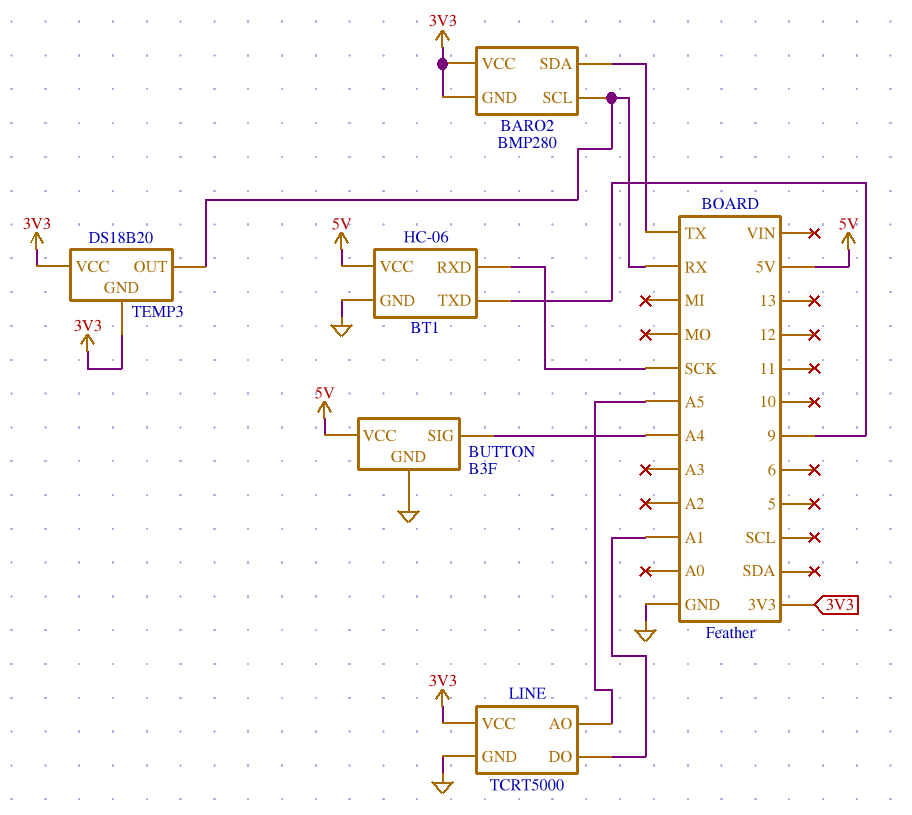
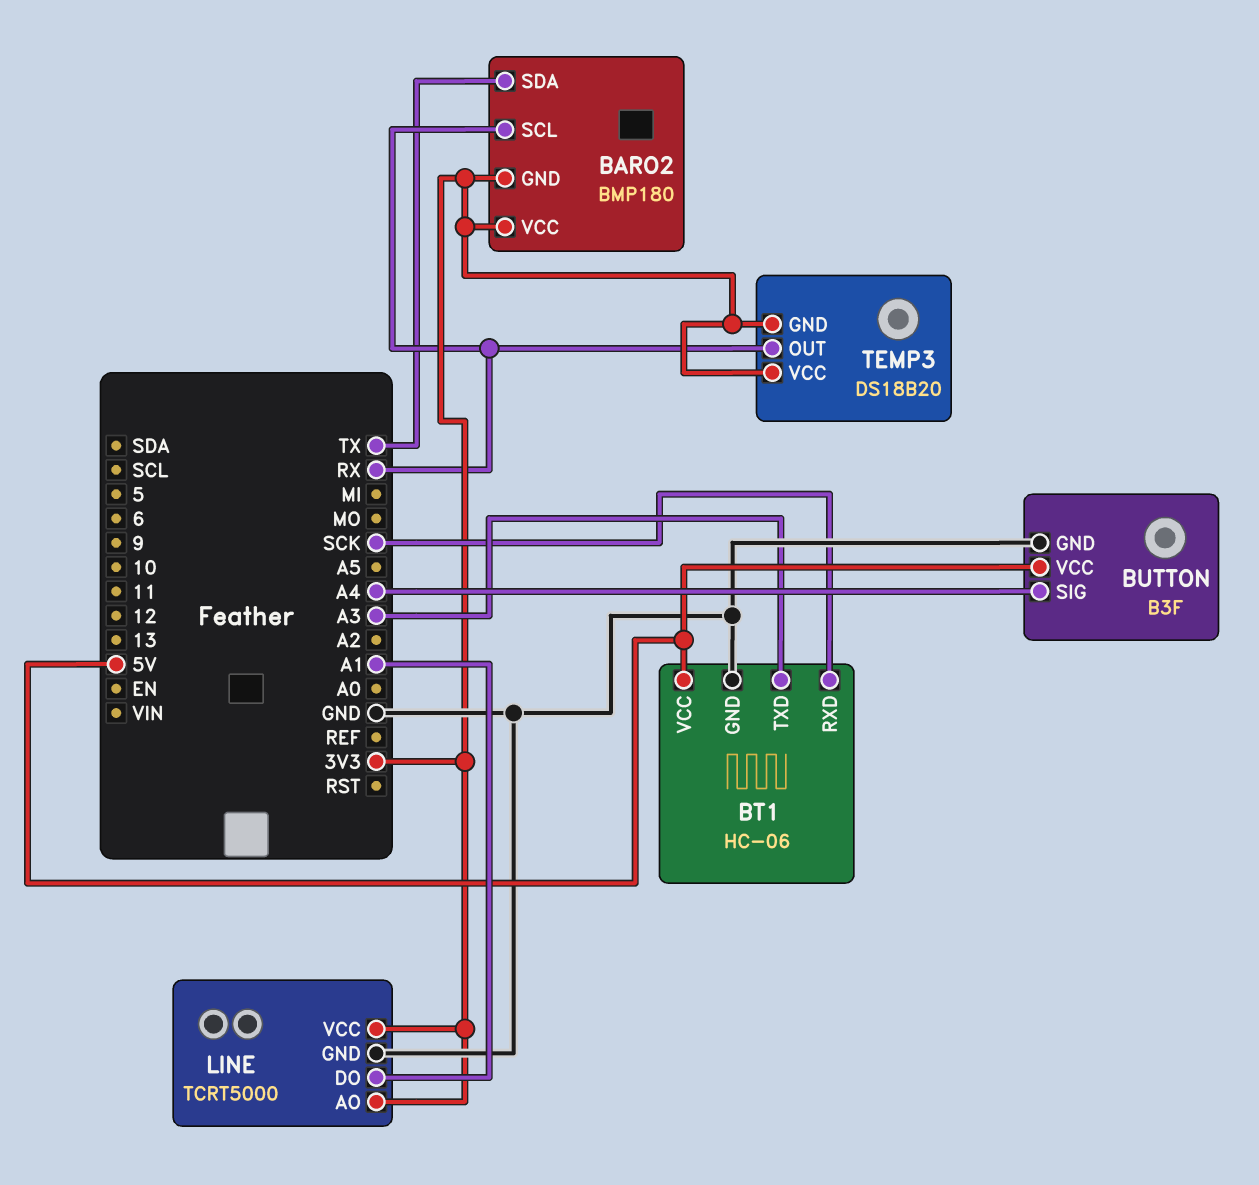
BARO2: BMP280 -> BMP180
BT1 pin TXD: 9 -> A3
LINE pin AO: A5 -> 3V3

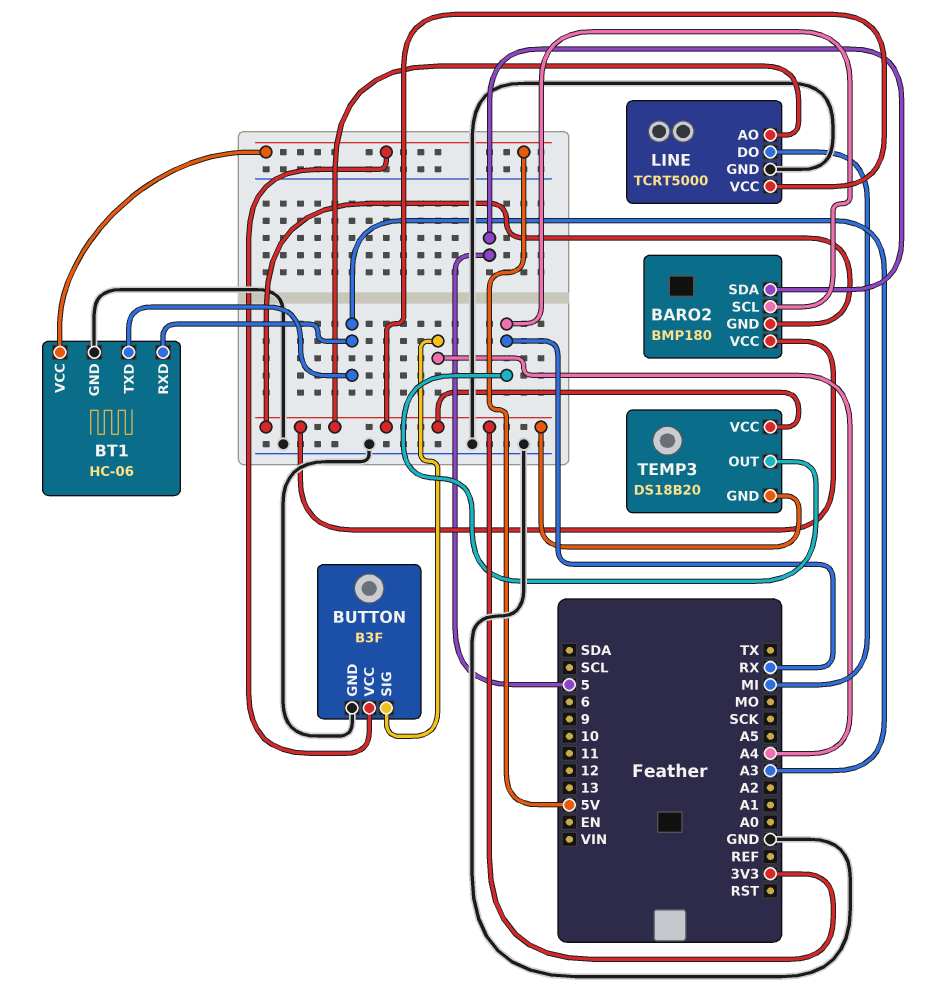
BARO2 pin SDA: TX -> 5
BT1 pin RXD: SCK -> A3
LINE pin DO: A1 -> MI

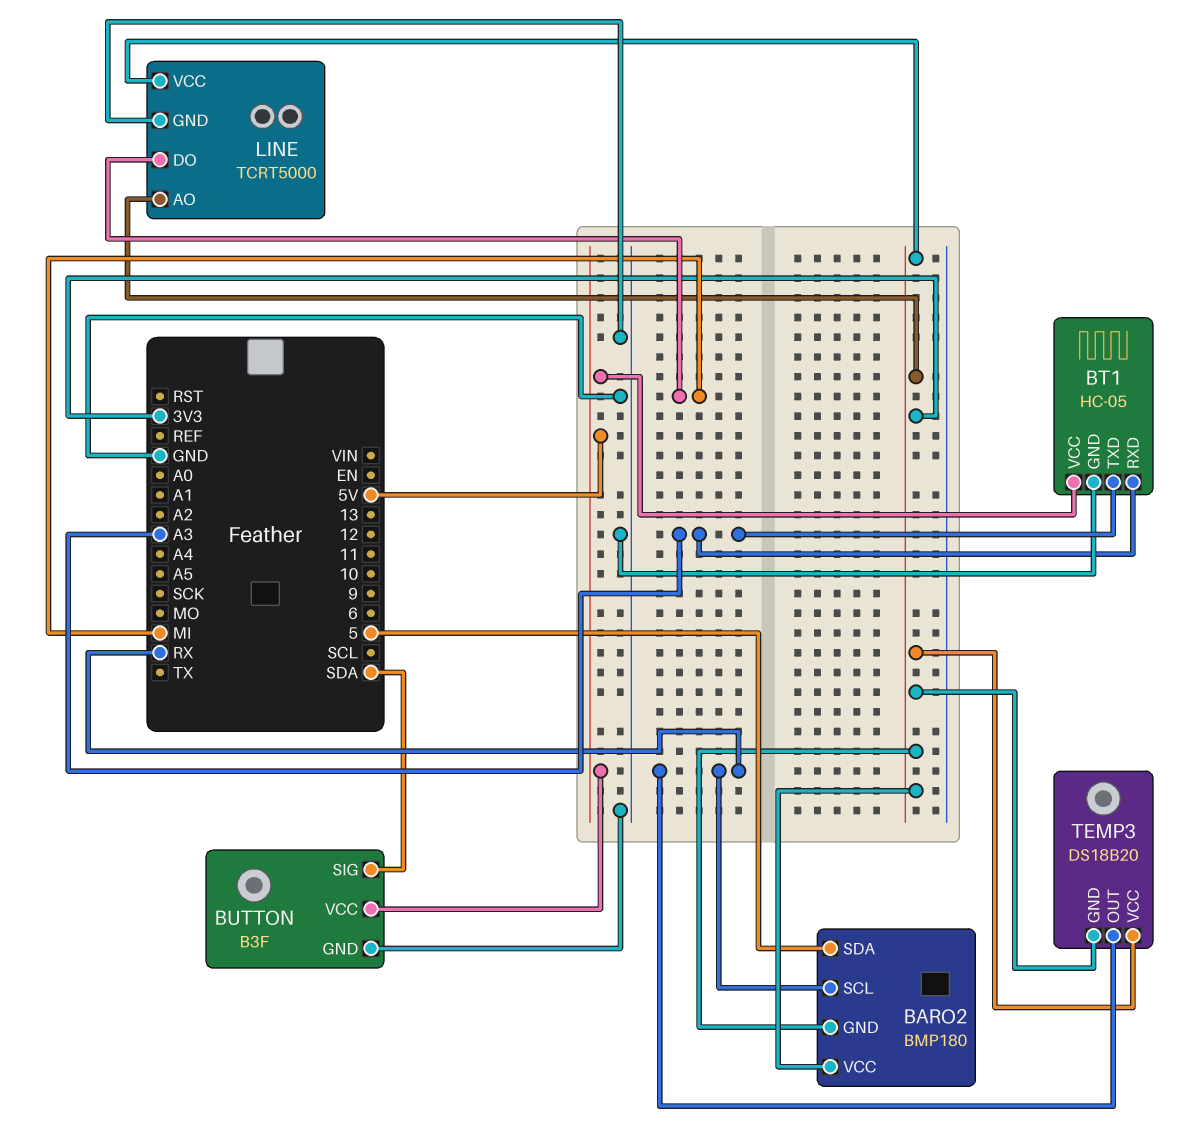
BT1: HC-06 -> HC-05
BUTTON pin SIG: A4 -> SDA

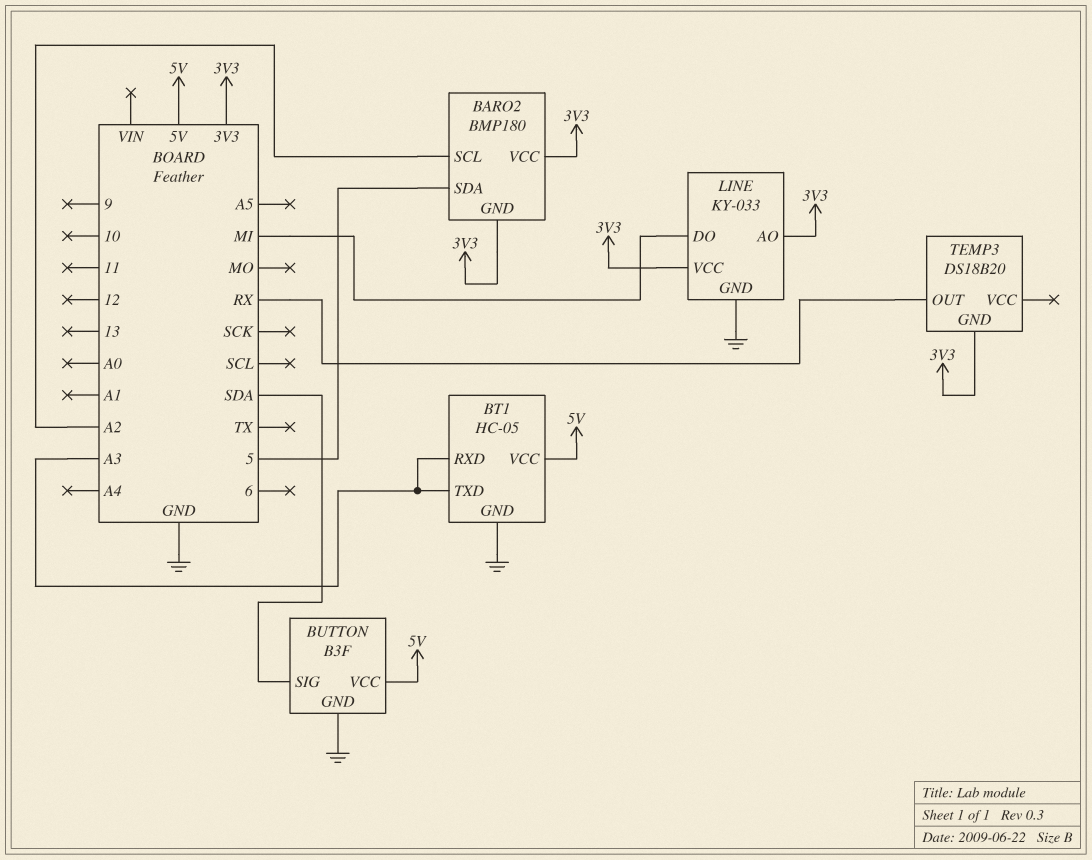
BARO2 pin SCL: RX -> A2
LINE: TCRT5000 -> KY-033
TEMP3 pin VCC: 3V3 -> none

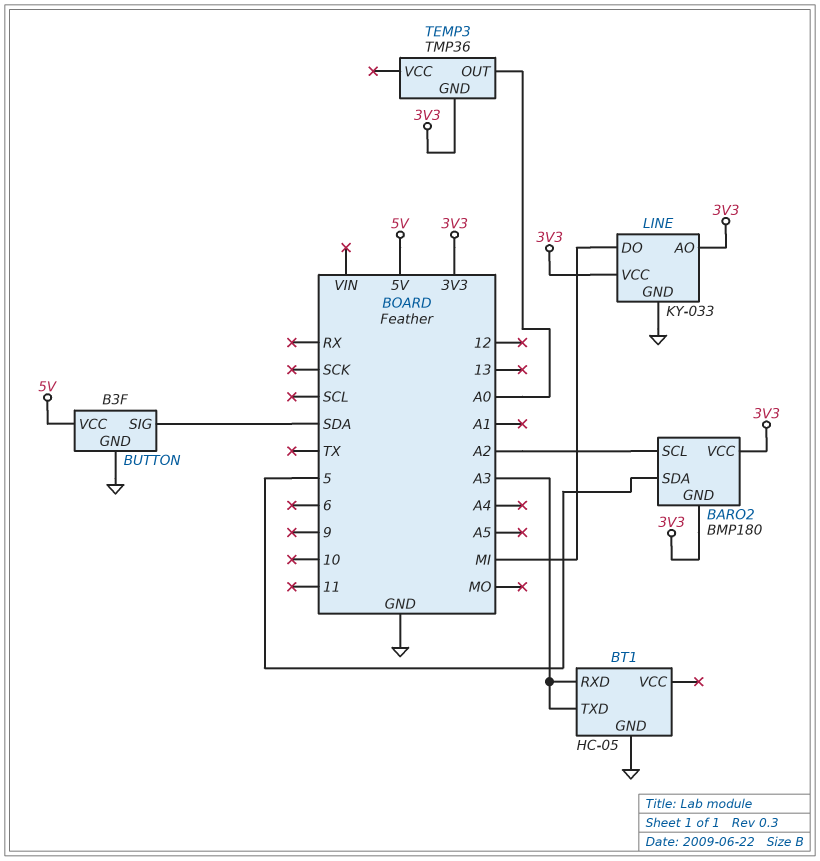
BT1 pin VCC: 5V -> none
TEMP3: DS18B20 -> TMP36
TEMP3 pin OUT: RX -> A0

